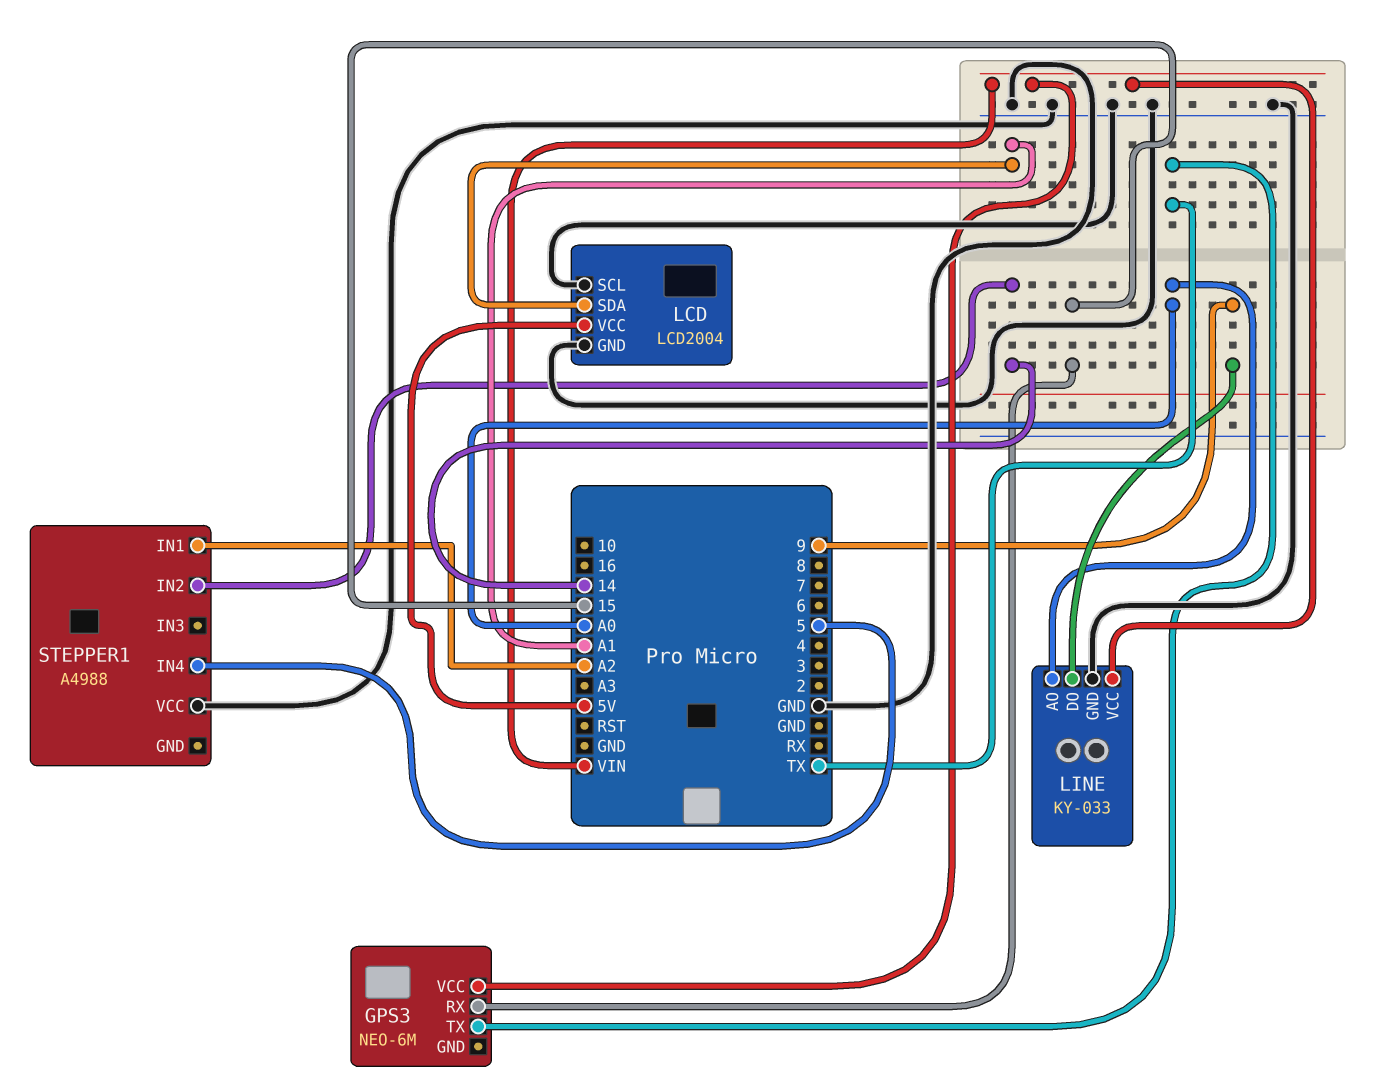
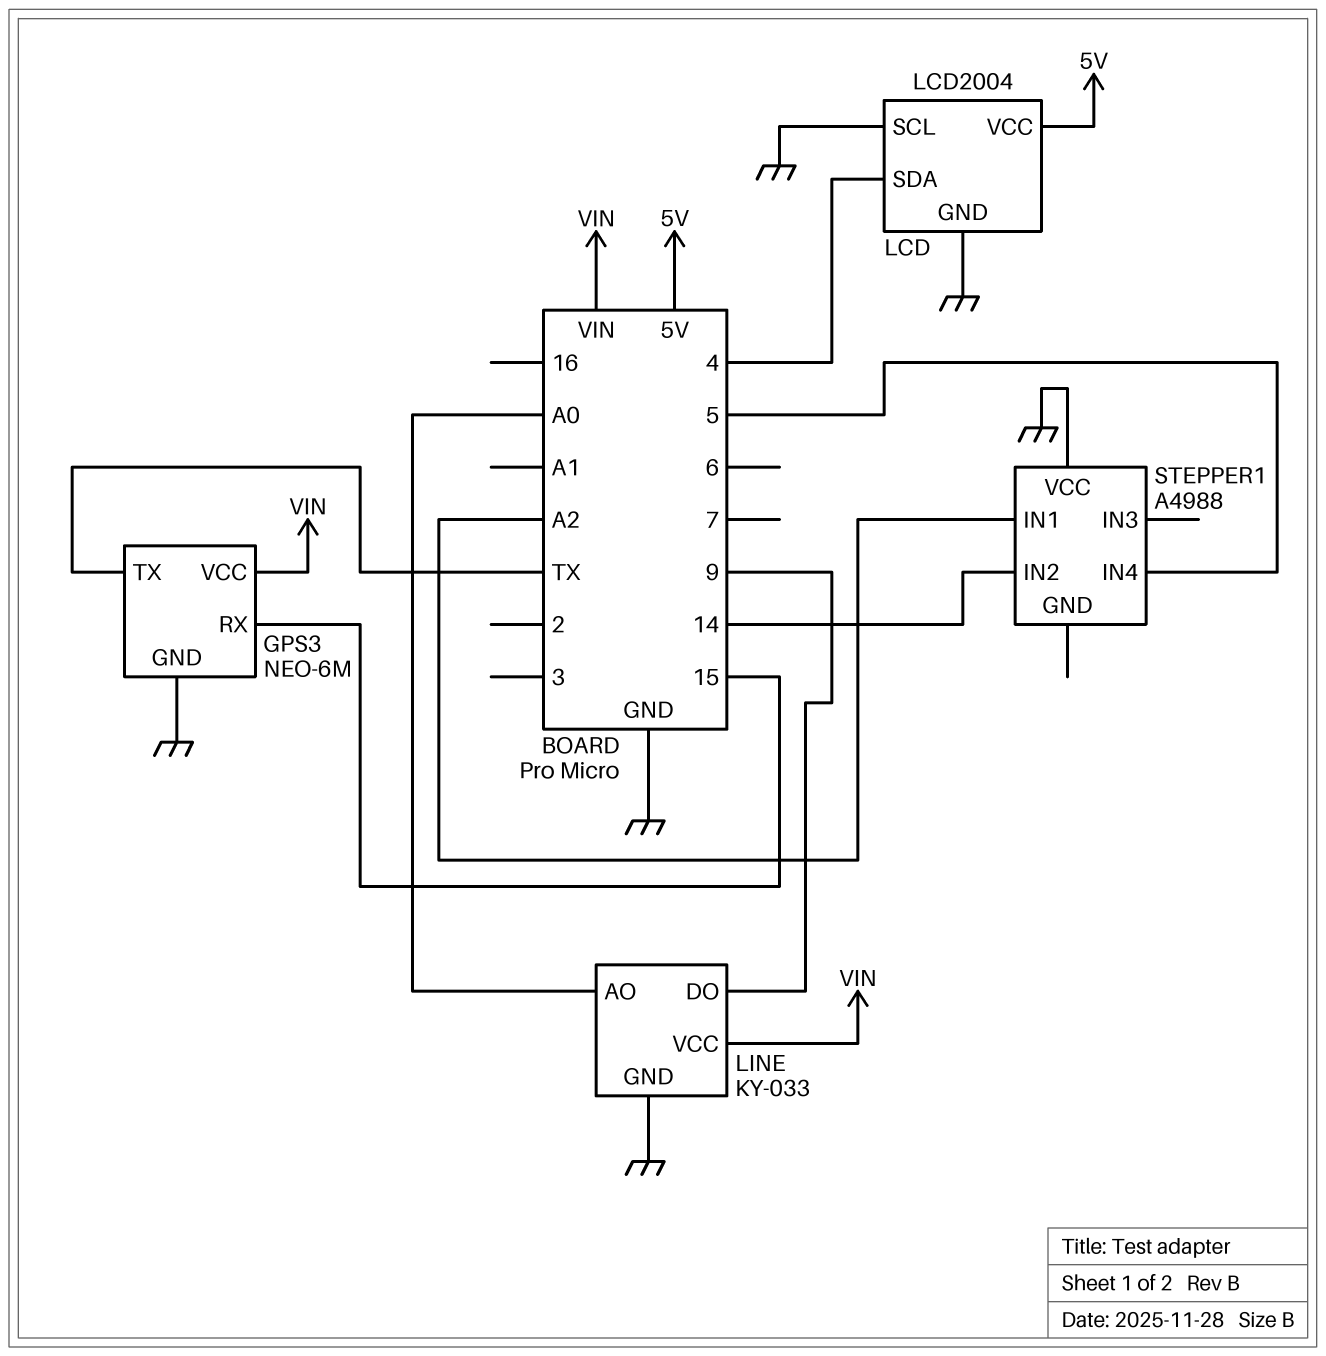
GPS3 pin GND: none -> GND
LCD pin SDA: A1 -> 4

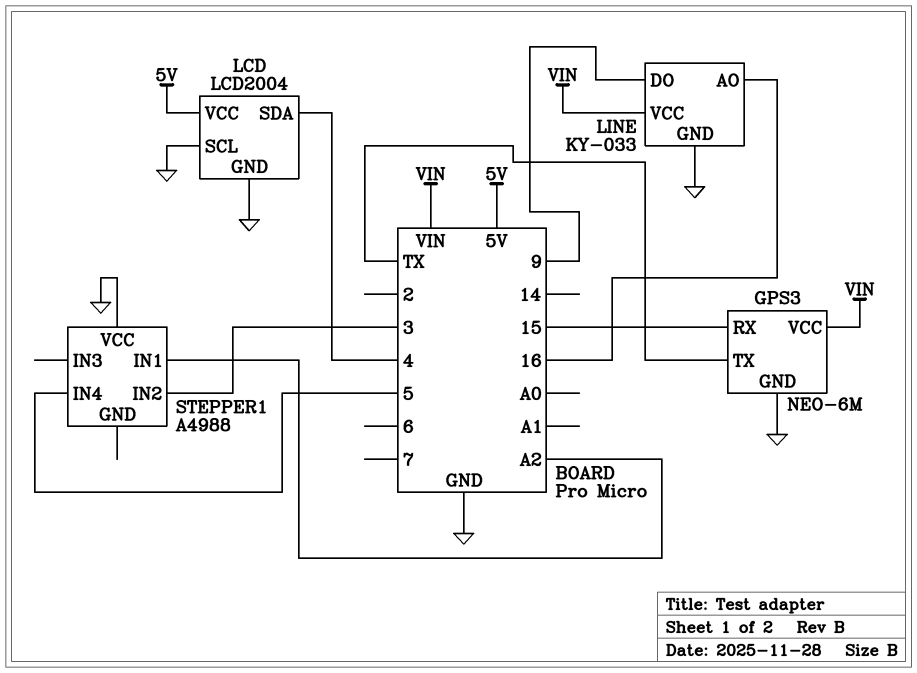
LINE pin AO: A0 -> 16
STEPPER1 pin IN2: 14 -> 3

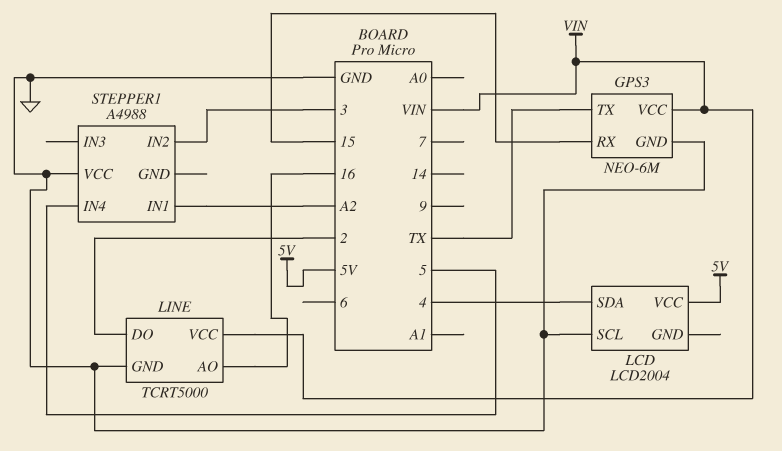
LCD pin GND: GND -> none
LINE: KY-033 -> TCRT5000
LINE pin DO: 9 -> 2

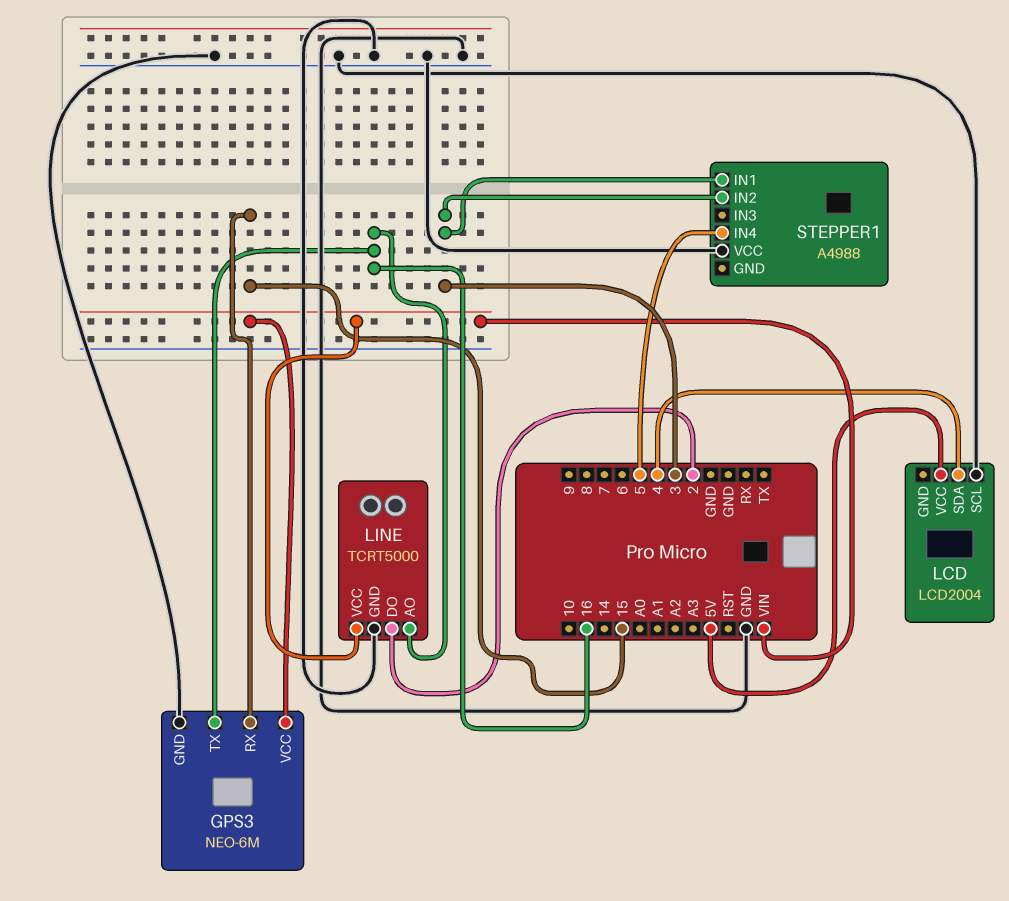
GPS3 pin TX: TX -> 16
STEPPER1 pin IN1: A2 -> 3

